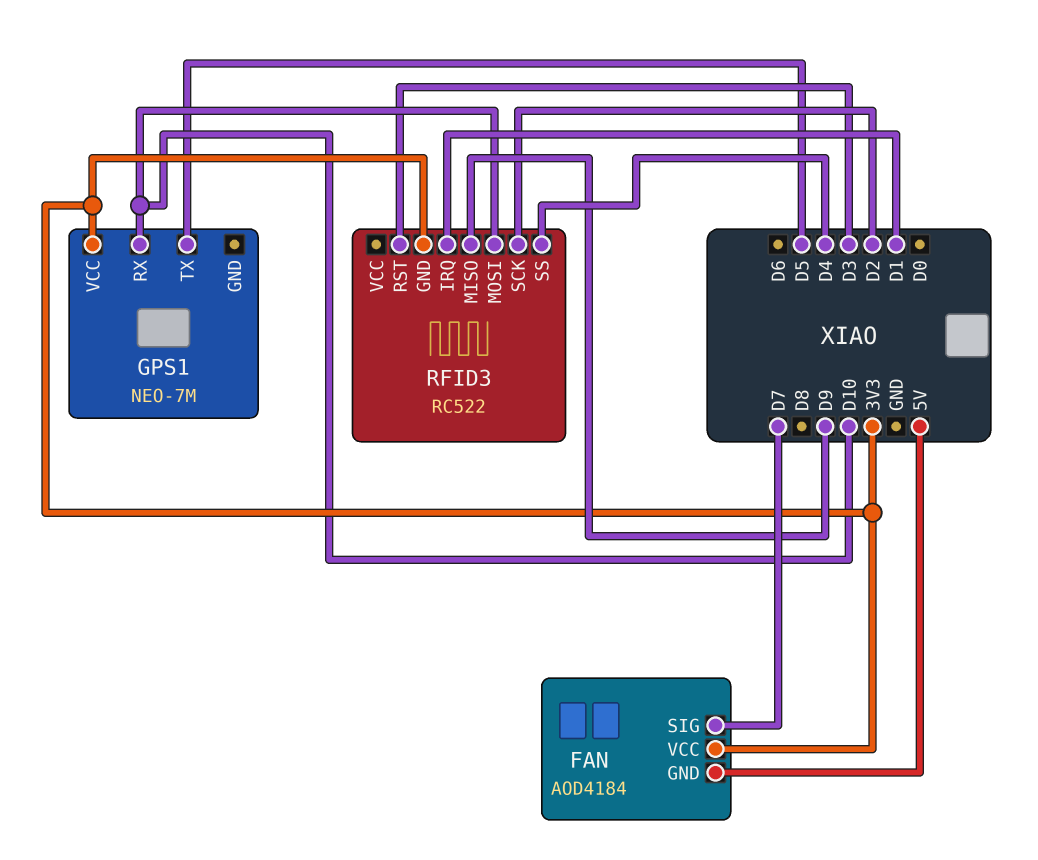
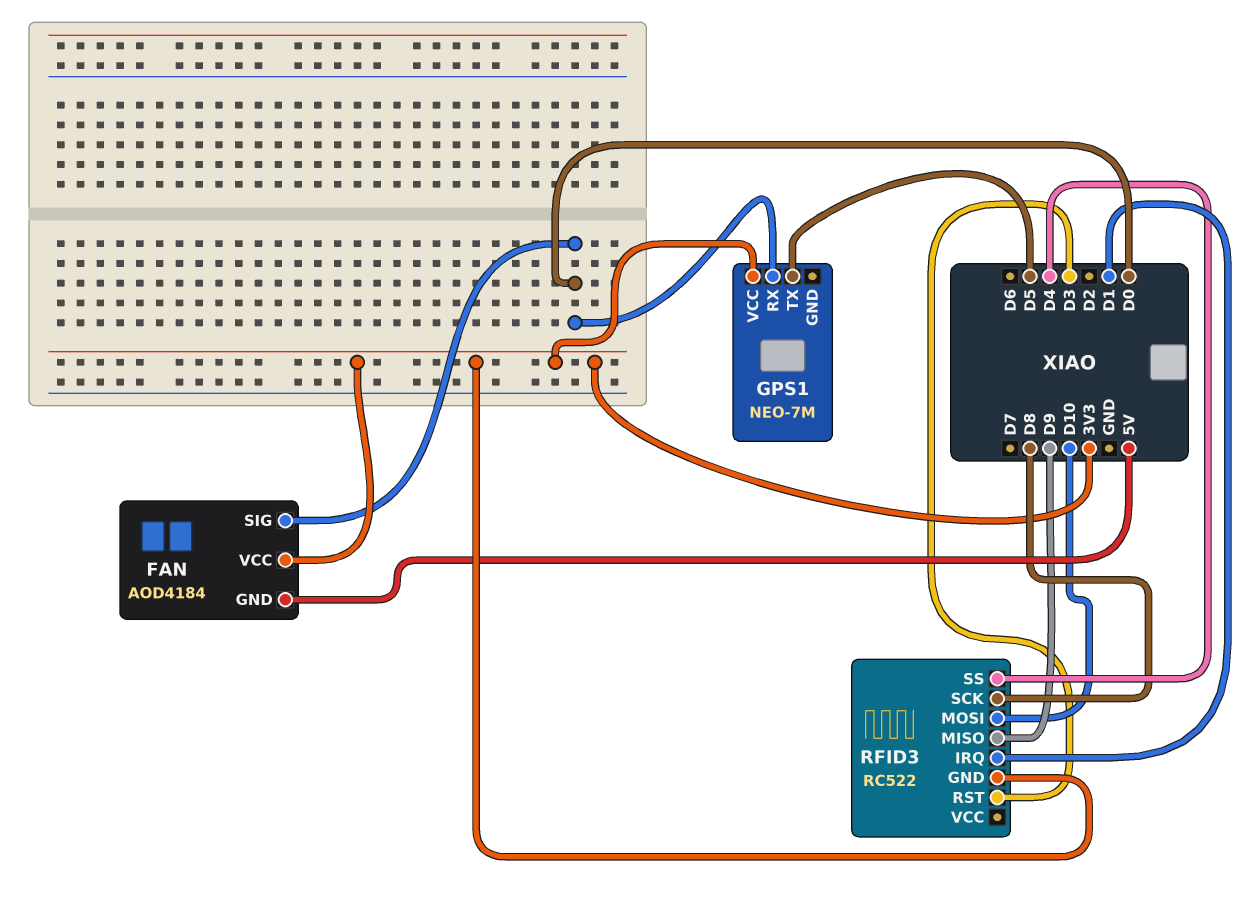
FAN pin SIG: D7 -> D0
GPS1 pin RX: D10 -> D0
RFID3 pin SCK: D2 -> D8

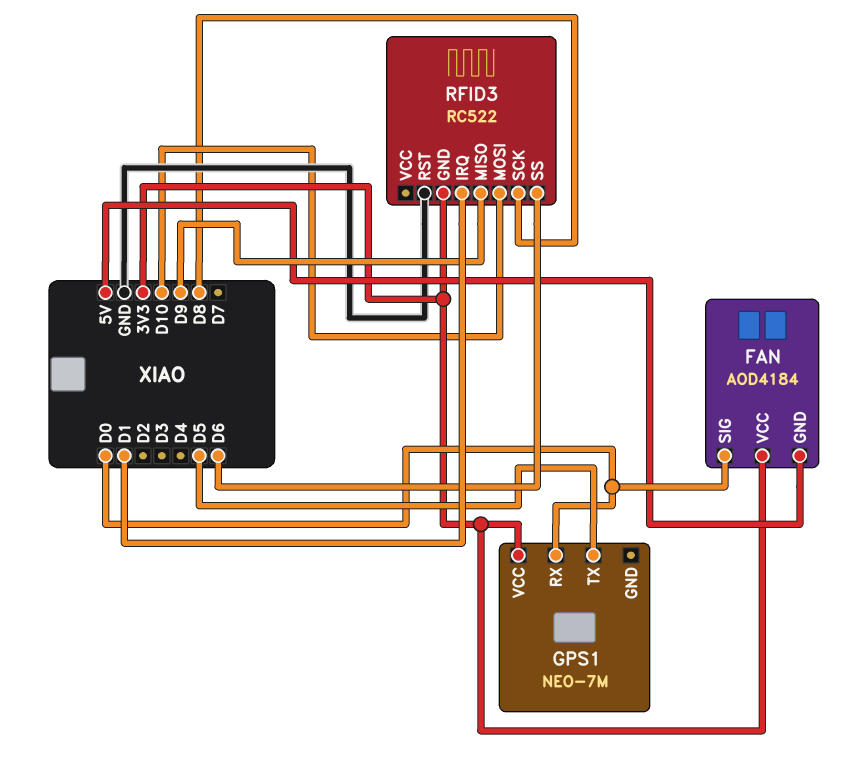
RFID3 pin RST: D3 -> GND
RFID3 pin SS: D4 -> D6

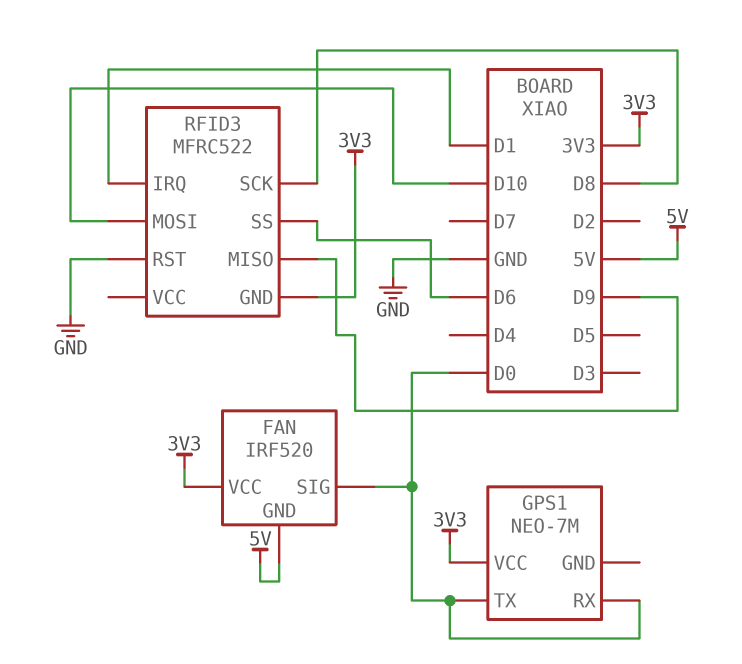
FAN: AOD4184 -> IRF520
GPS1 pin TX: D5 -> D0
RFID3: RC522 -> MFRC522

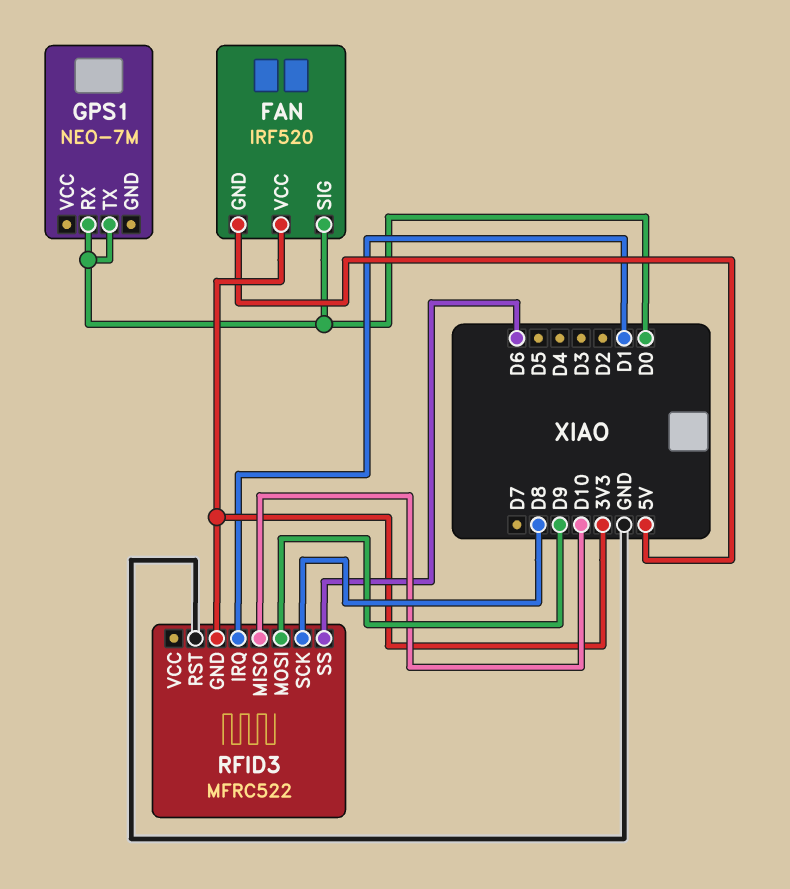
GPS1 pin VCC: 3V3 -> none
RFID3 pin MISO: D9 -> D10
RFID3 pin MOSI: D10 -> D9

